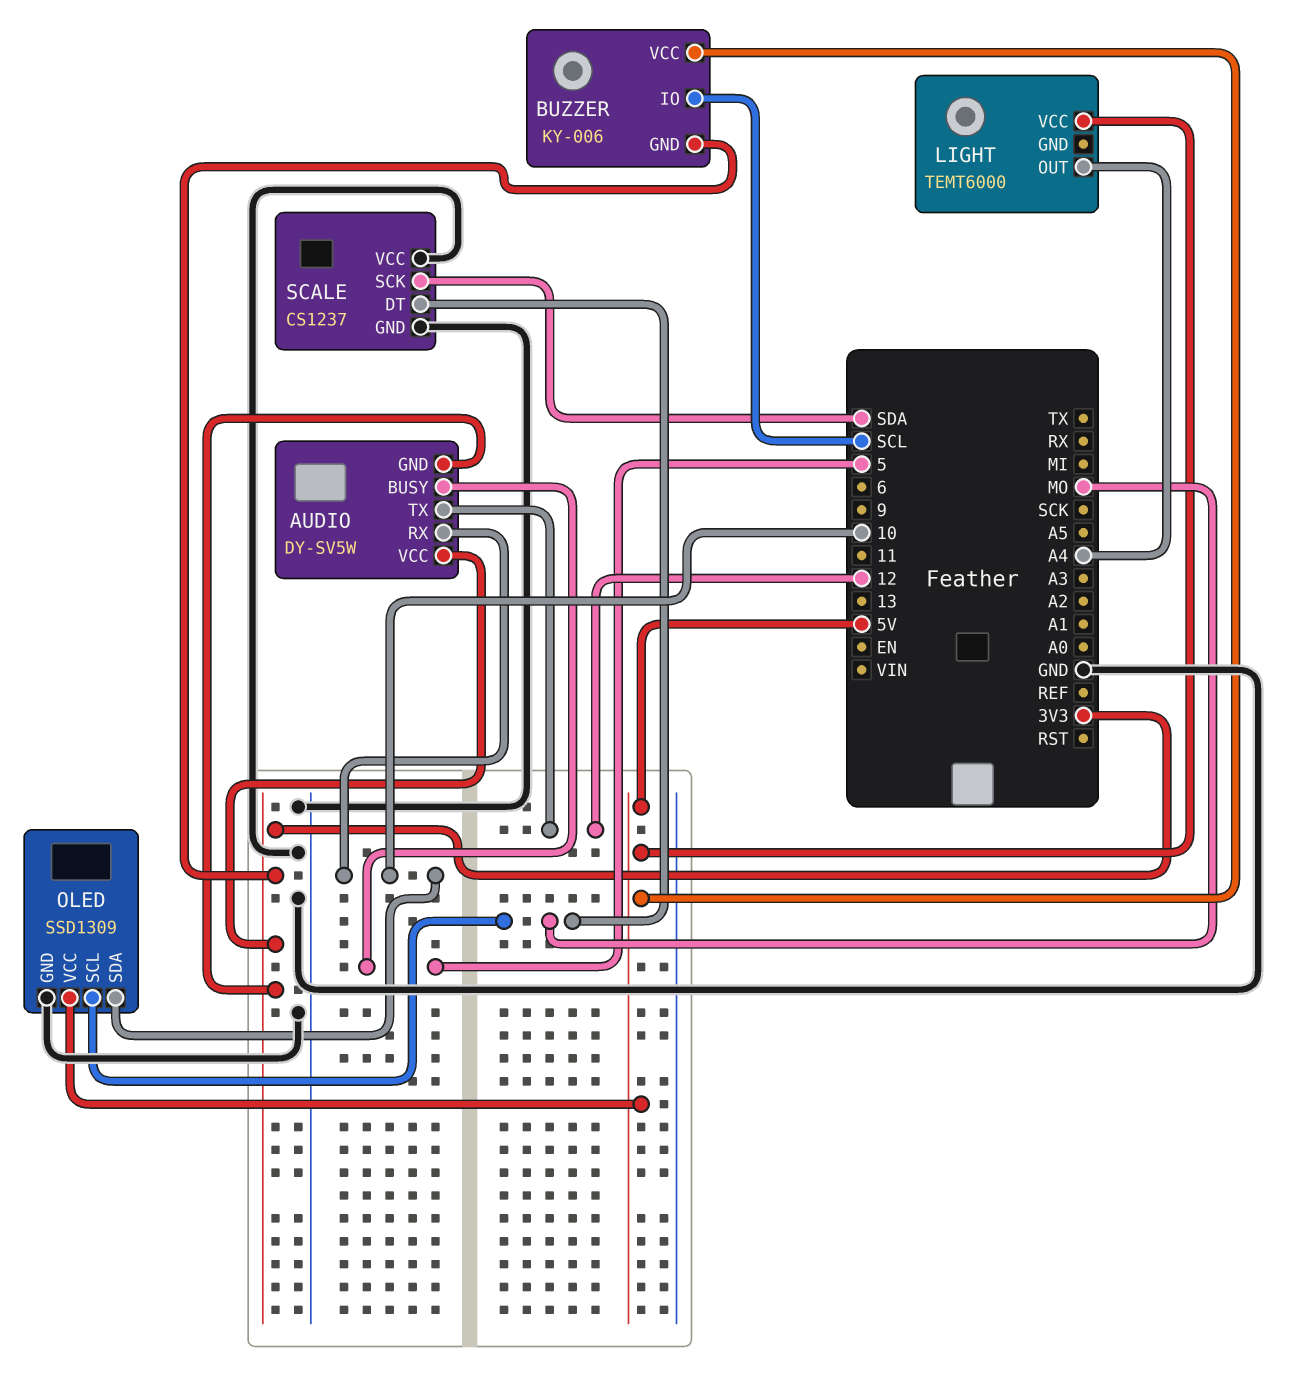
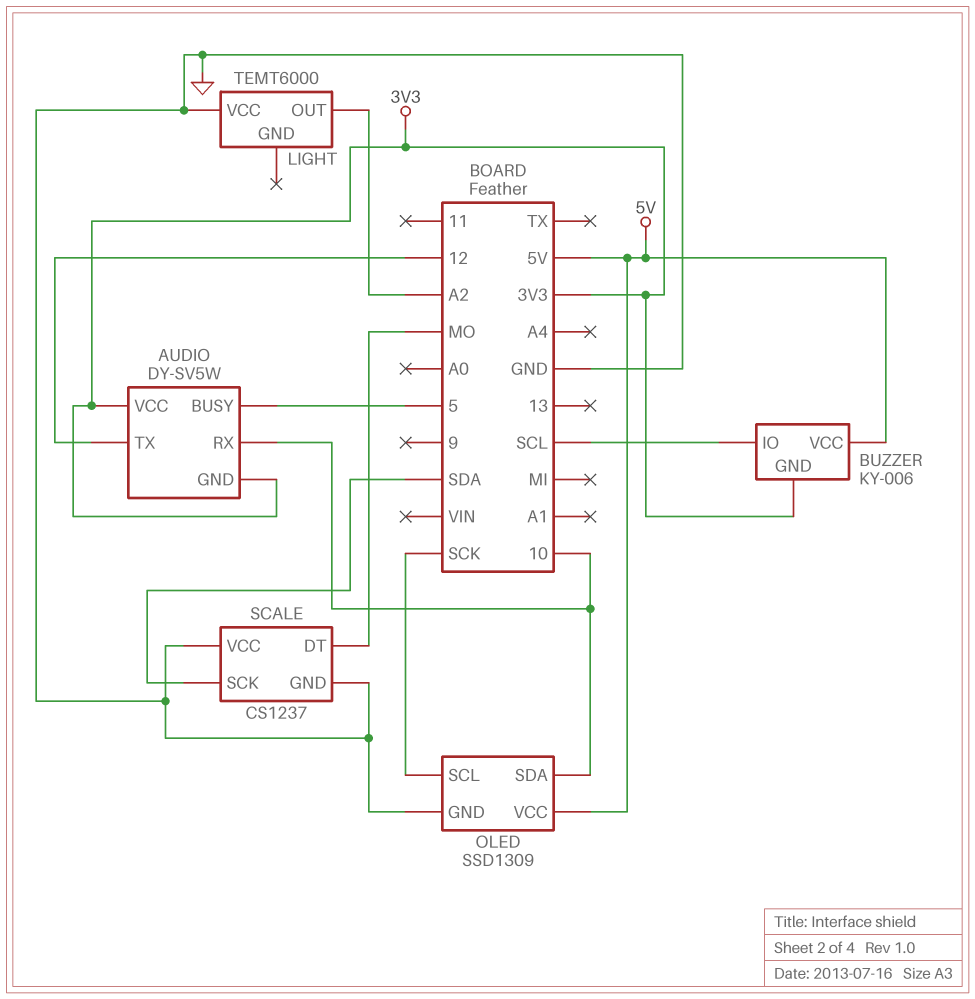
LIGHT pin OUT: A4 -> A2
LIGHT pin VCC: 5V -> GND
OLED pin SCL: MO -> SCK

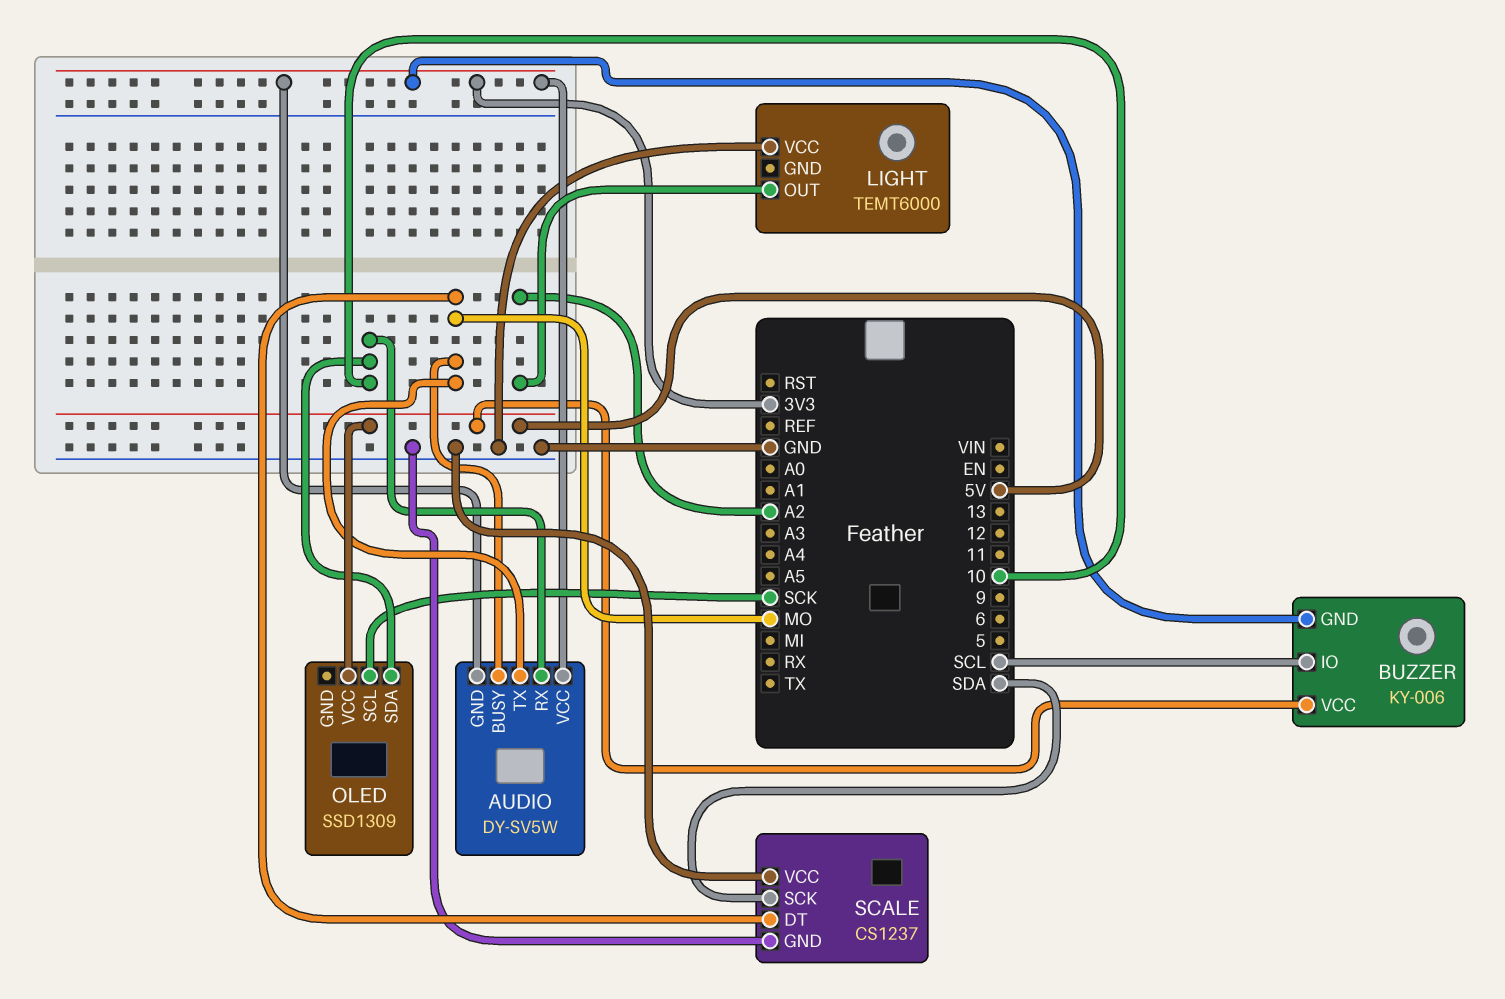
AUDIO pin BUSY: 5 -> MO
AUDIO pin TX: 12 -> MO
OLED pin GND: GND -> none

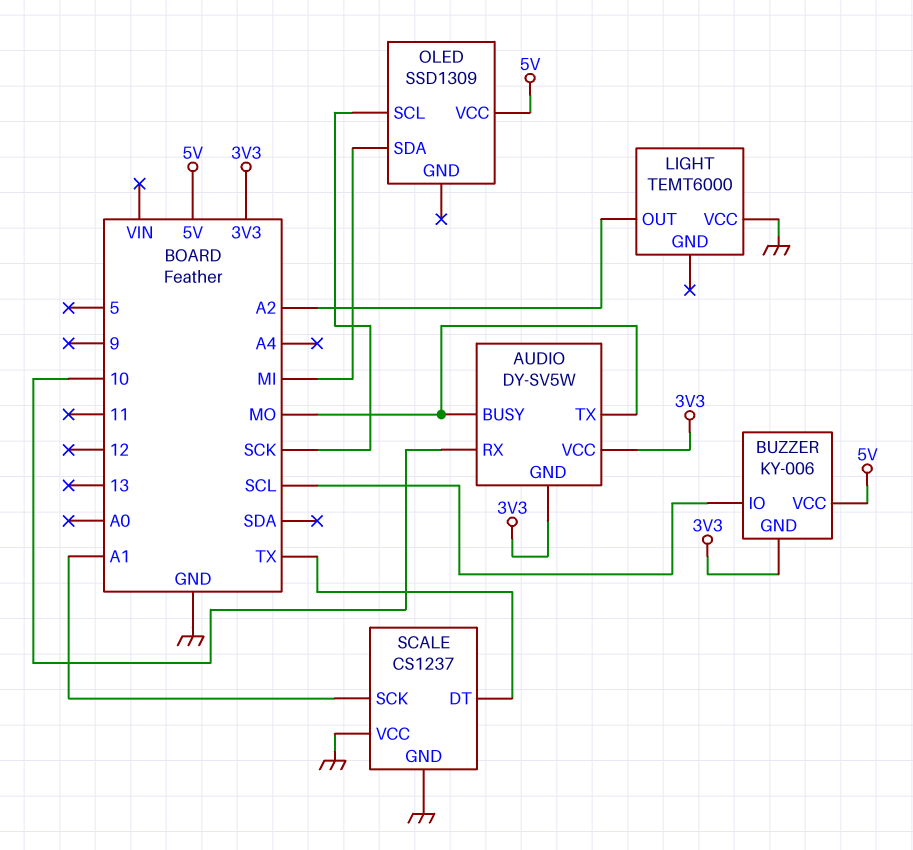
OLED pin SDA: 10 -> MI
SCALE pin DT: MO -> TX
SCALE pin SCK: SDA -> A1

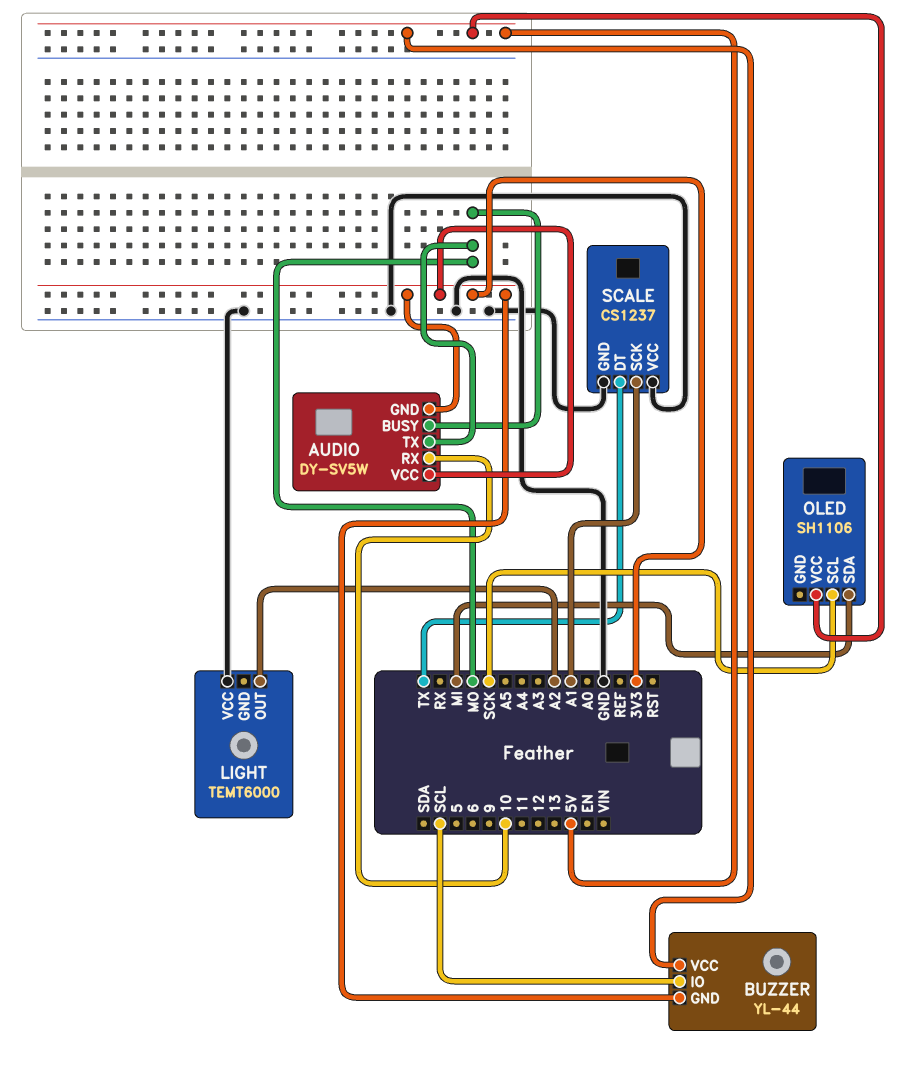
BUZZER: KY-006 -> YL-44
OLED: SSD1309 -> SH1106

